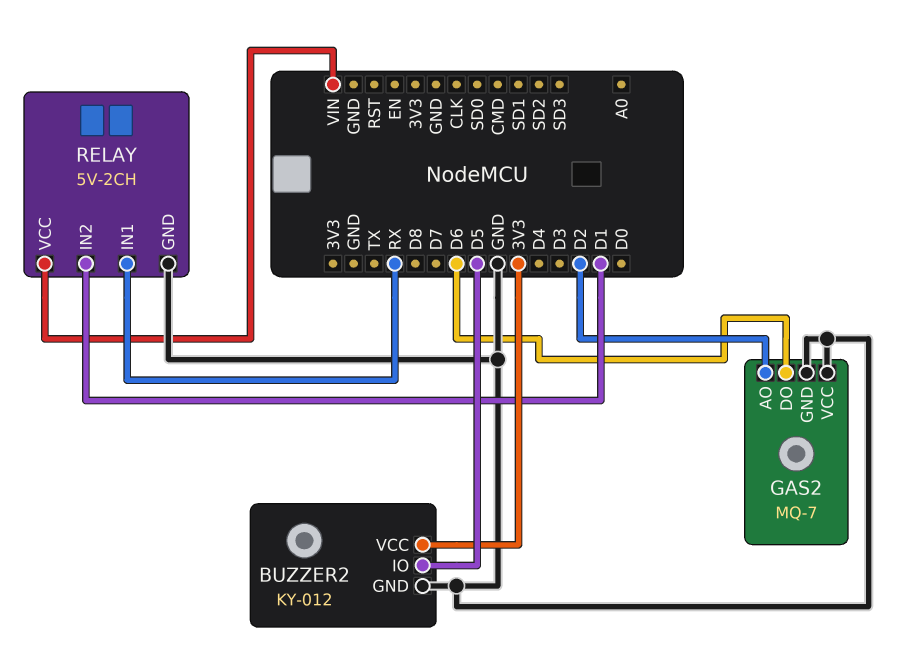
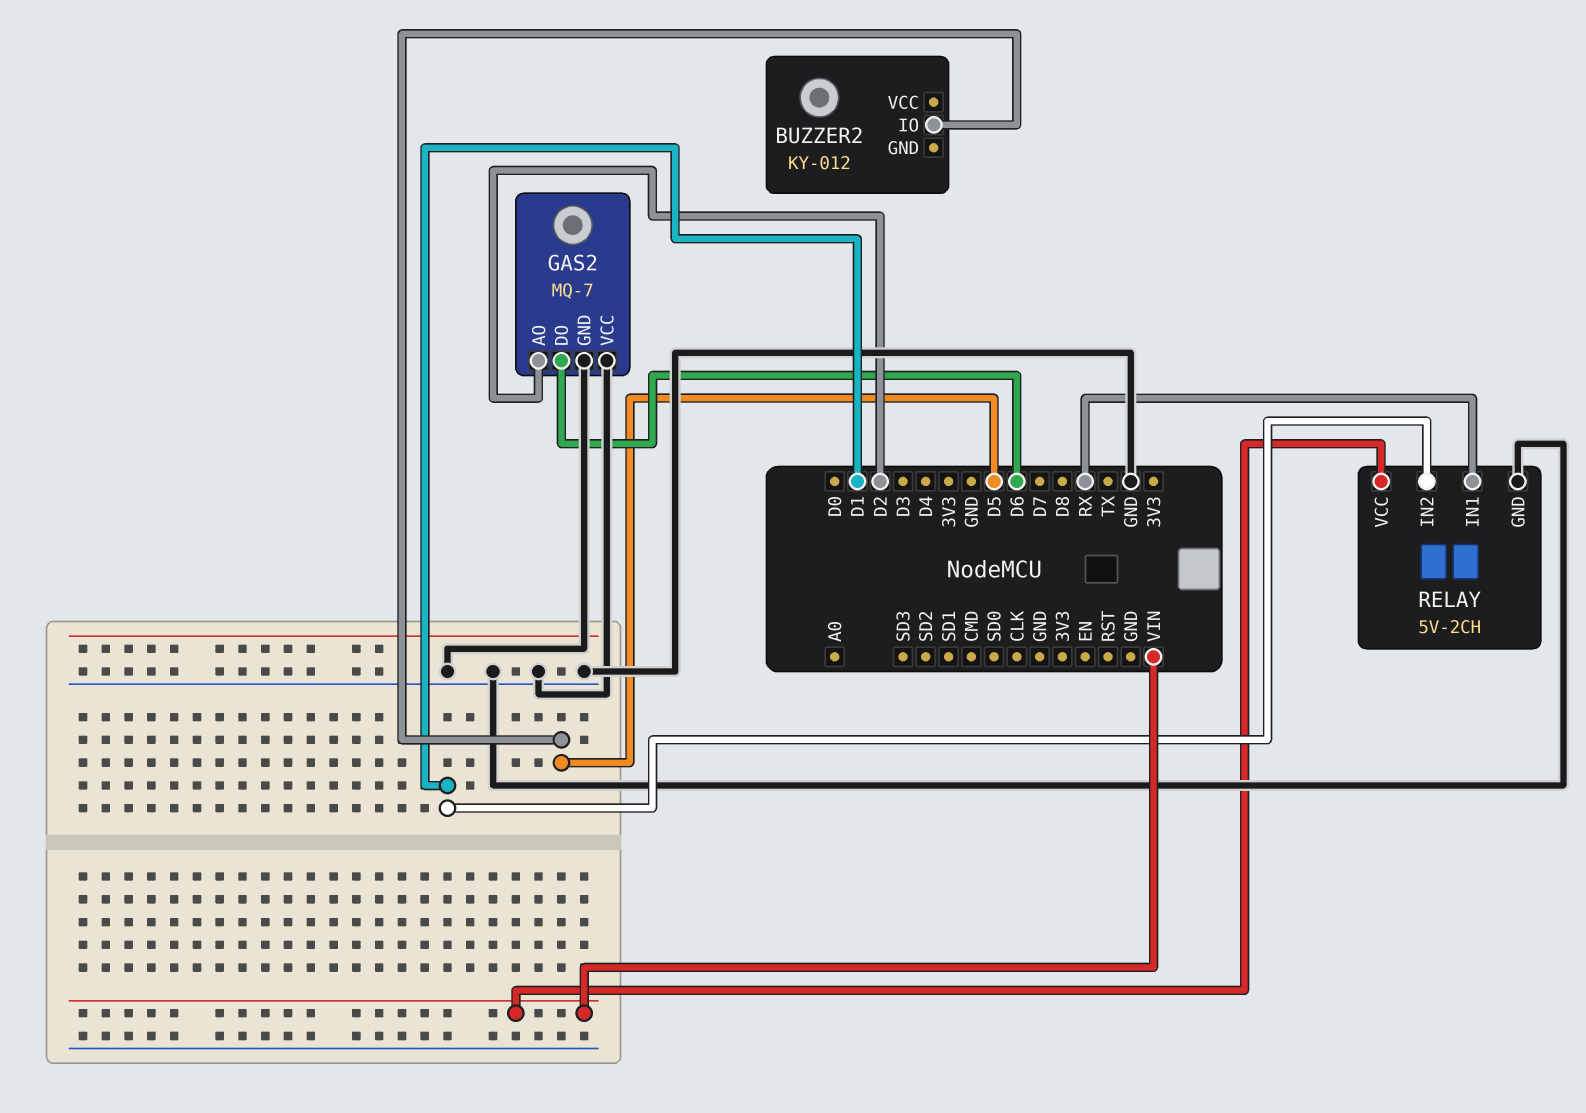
BUZZER2 pin GND: GND -> none
BUZZER2 pin VCC: 3V3 -> none

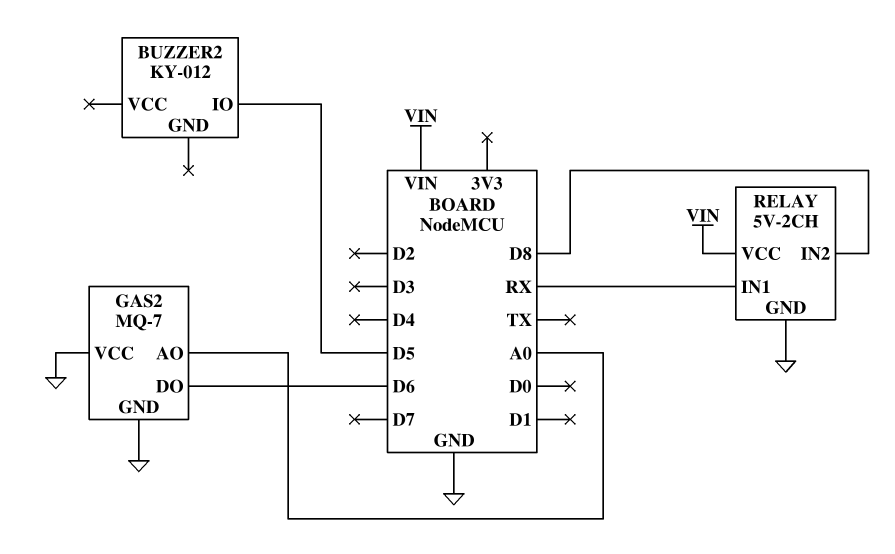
GAS2 pin AO: D2 -> A0
RELAY pin IN2: D1 -> D8

